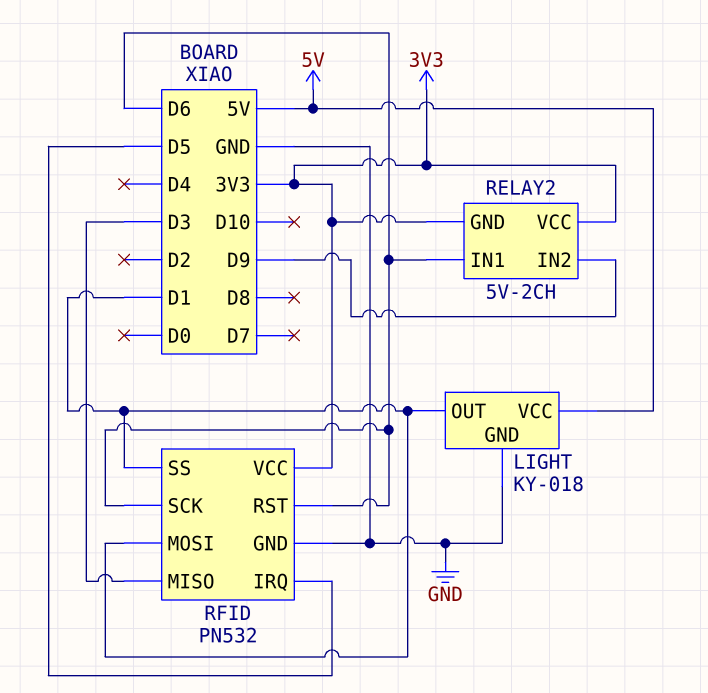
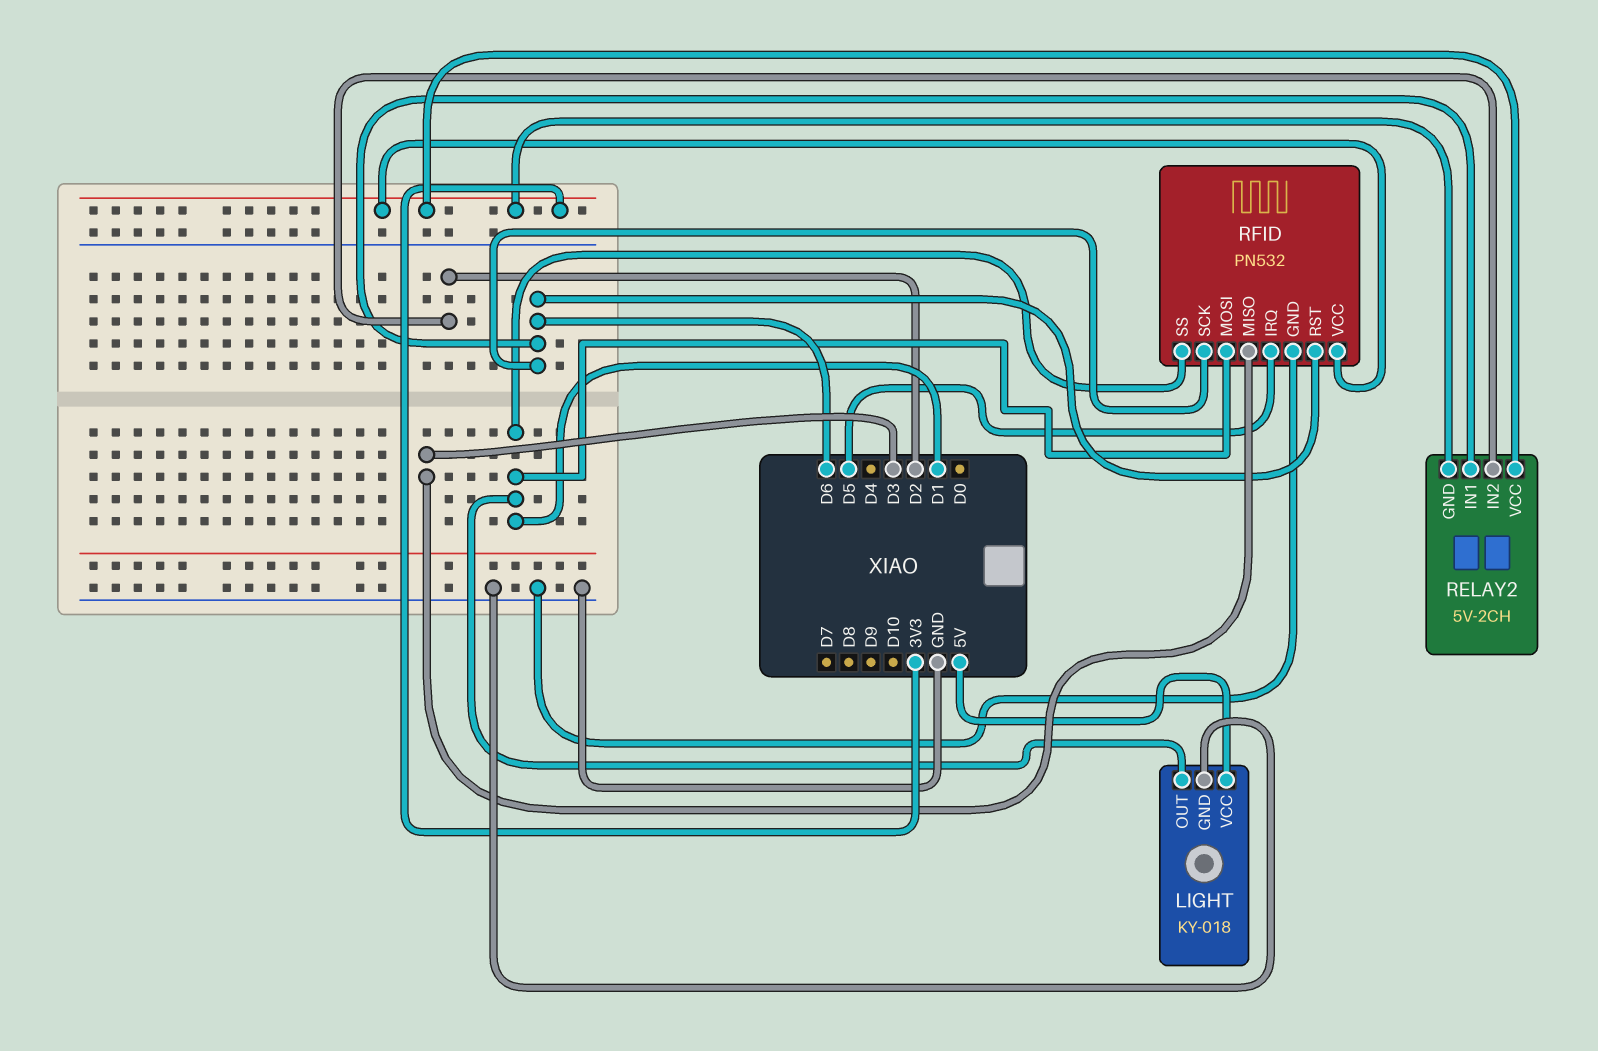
RELAY2 pin IN2: D9 -> D2

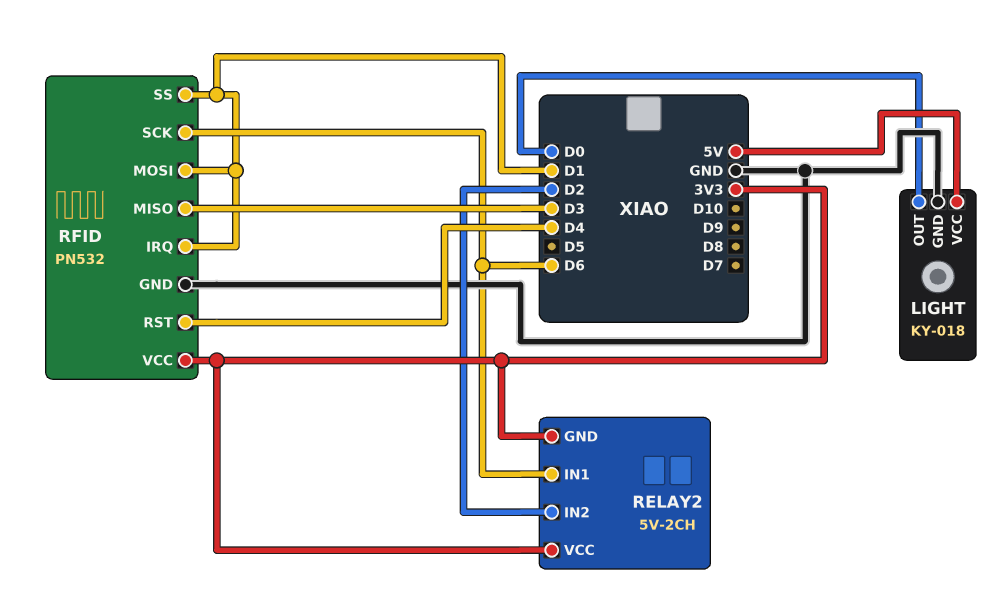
LIGHT pin OUT: D1 -> D0
RFID pin IRQ: D5 -> D1
RFID pin RST: D6 -> D4

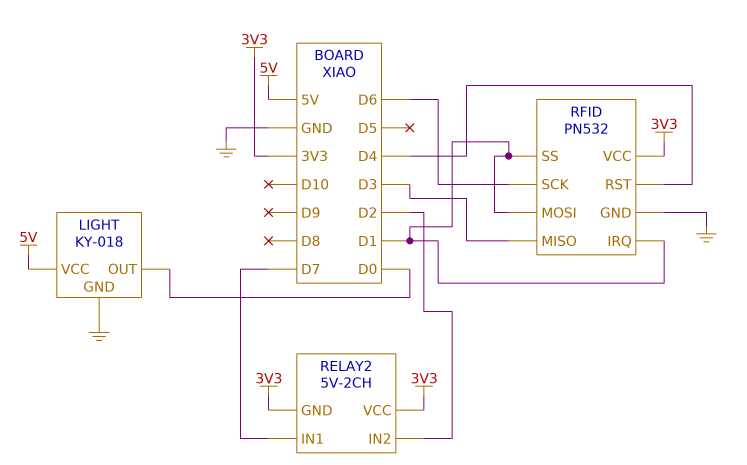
RELAY2 pin IN1: D6 -> D7

